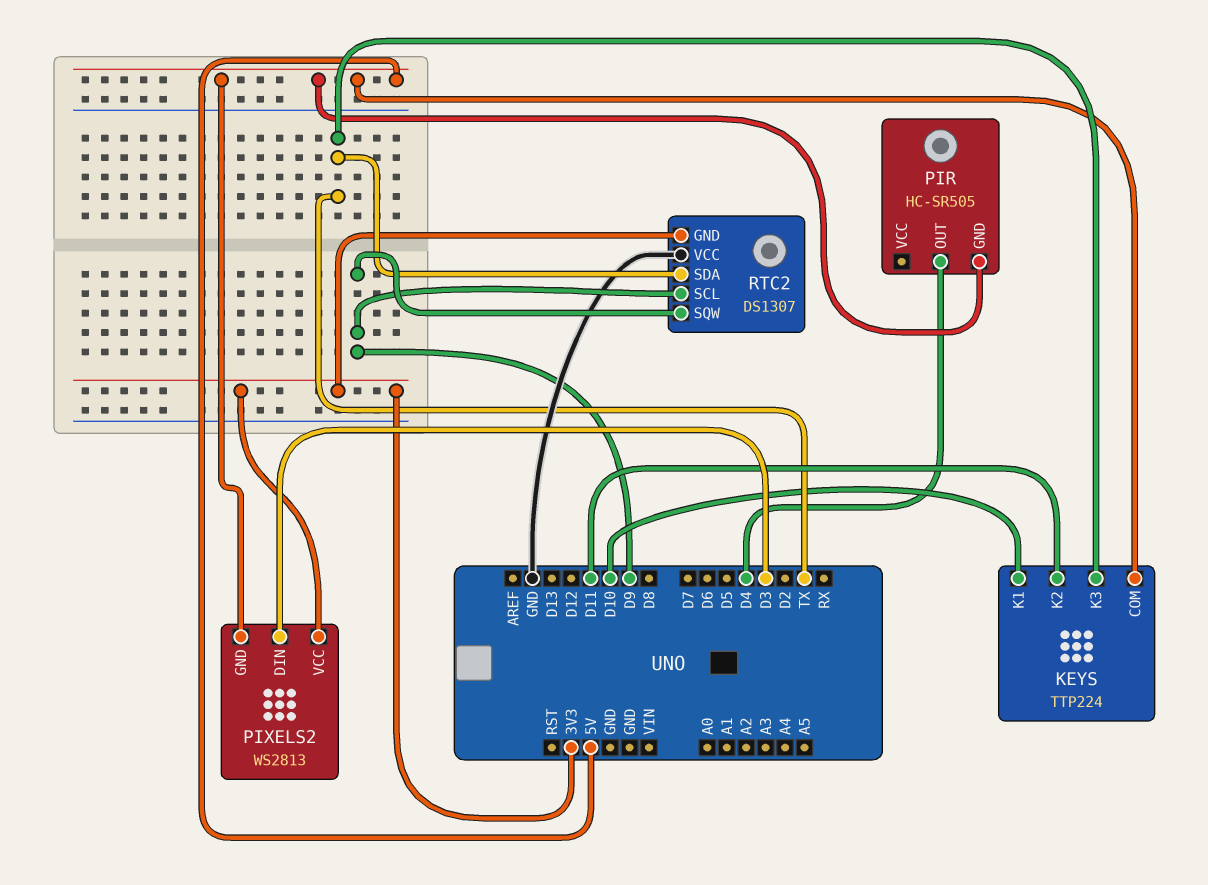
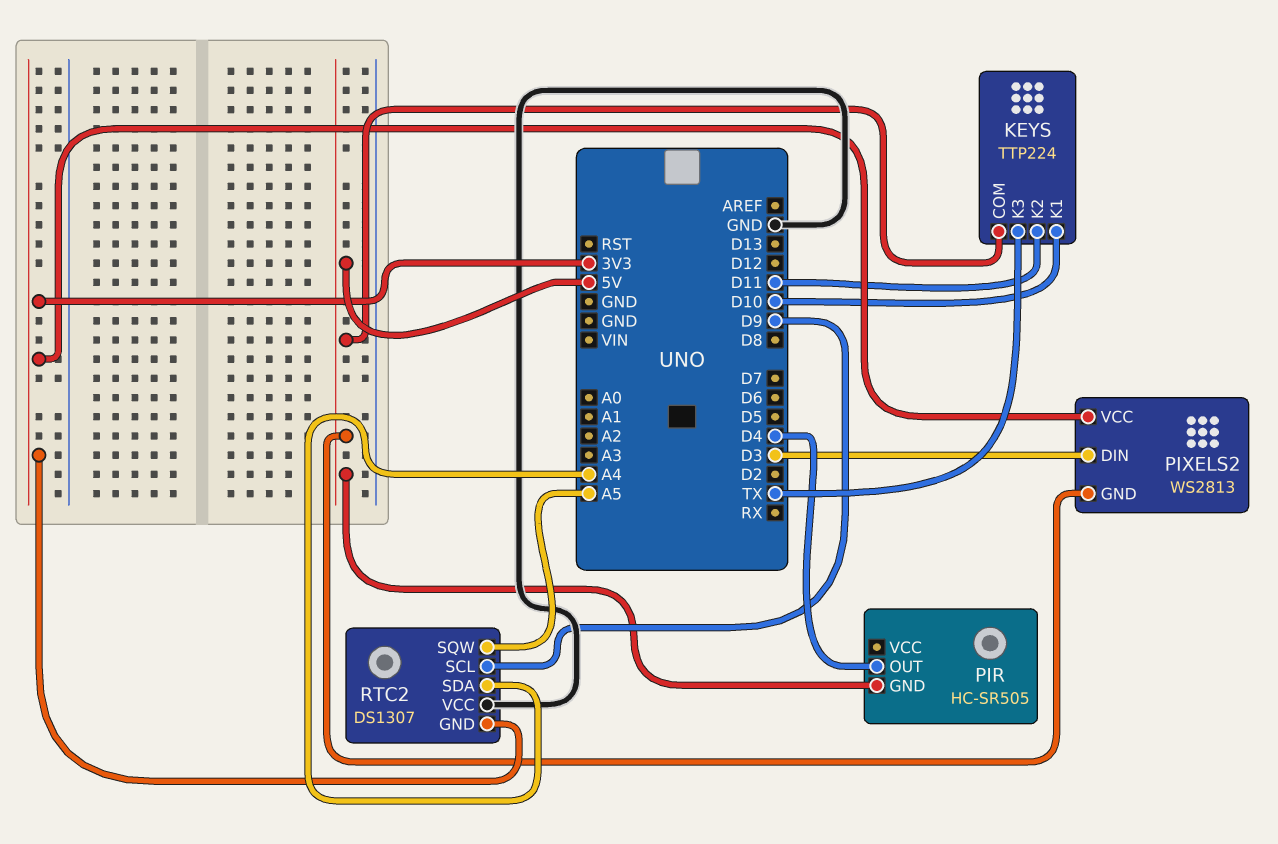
RTC2 pin SDA: TX -> A4
RTC2 pin SQW: D9 -> A5

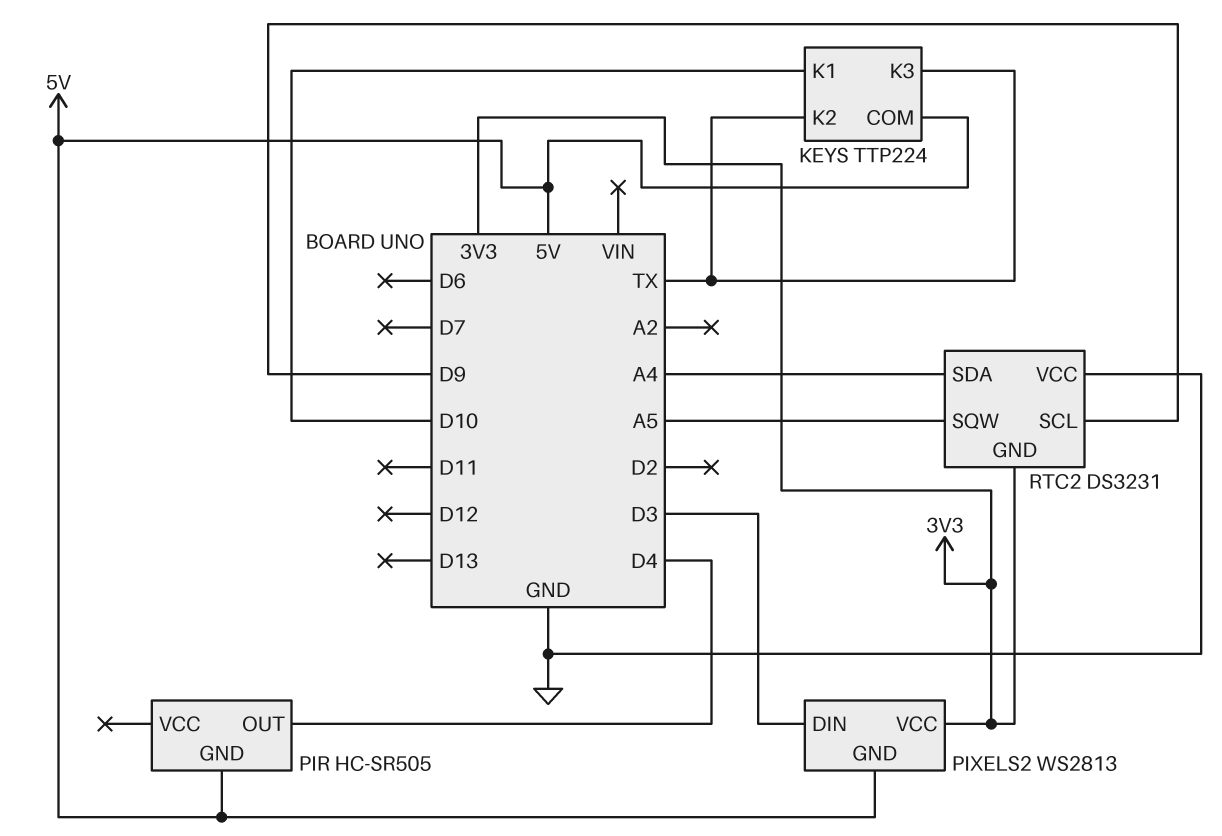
KEYS pin K2: D11 -> TX
RTC2: DS1307 -> DS3231

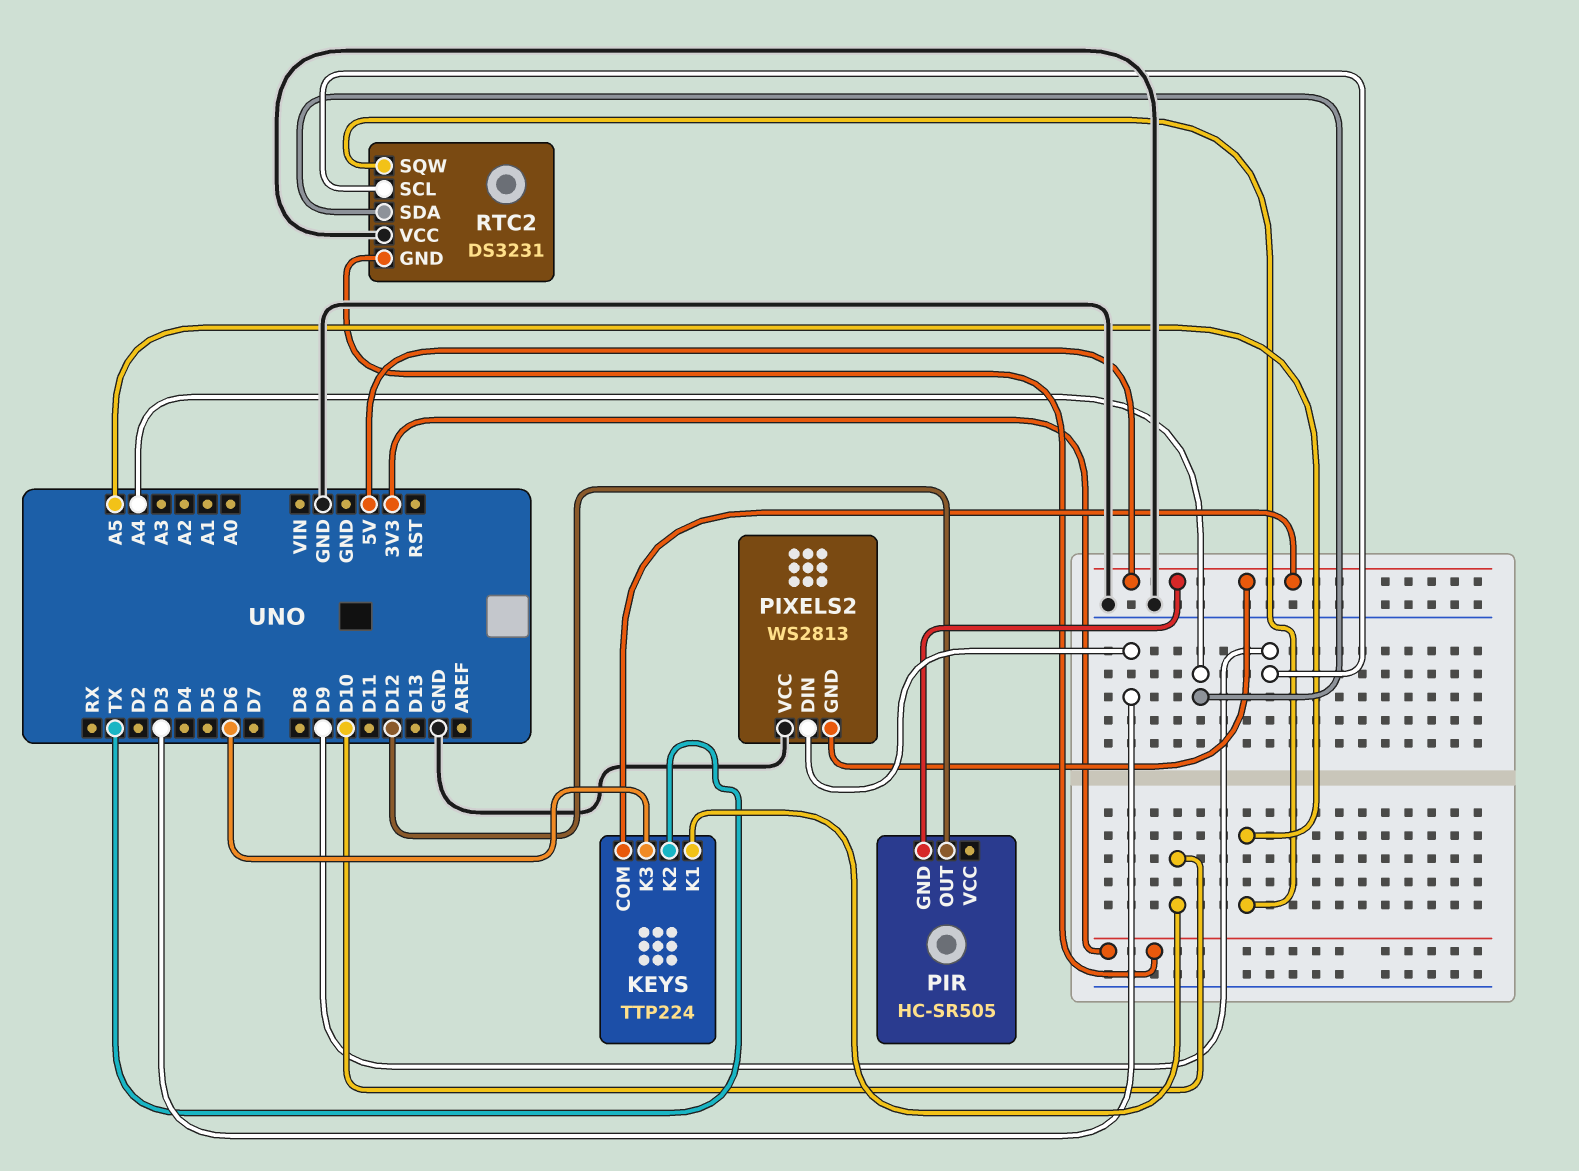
KEYS pin K3: TX -> D6
PIR pin OUT: D4 -> D12
PIXELS2 pin VCC: 3V3 -> GND

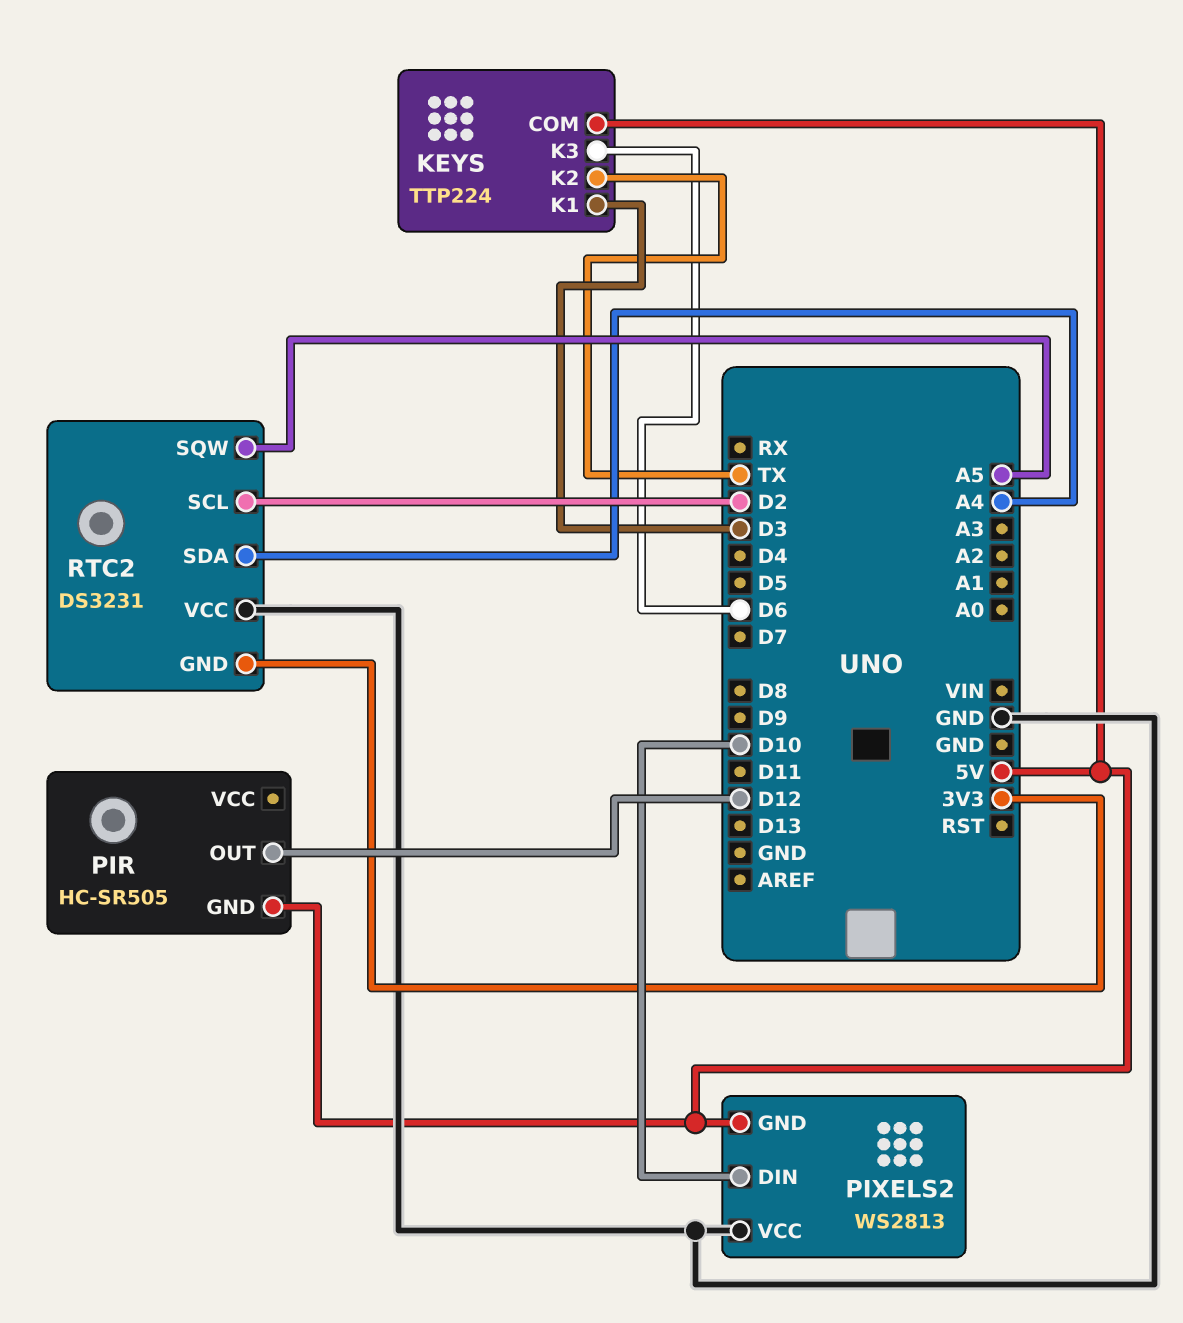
KEYS pin K1: D10 -> D3
PIXELS2 pin DIN: D3 -> D10
RTC2 pin SCL: D9 -> D2

